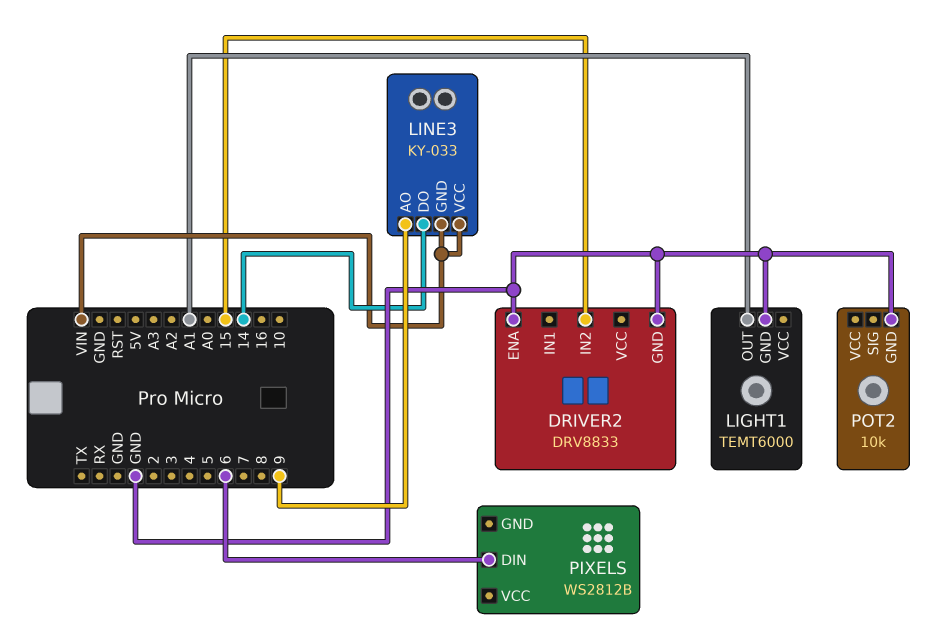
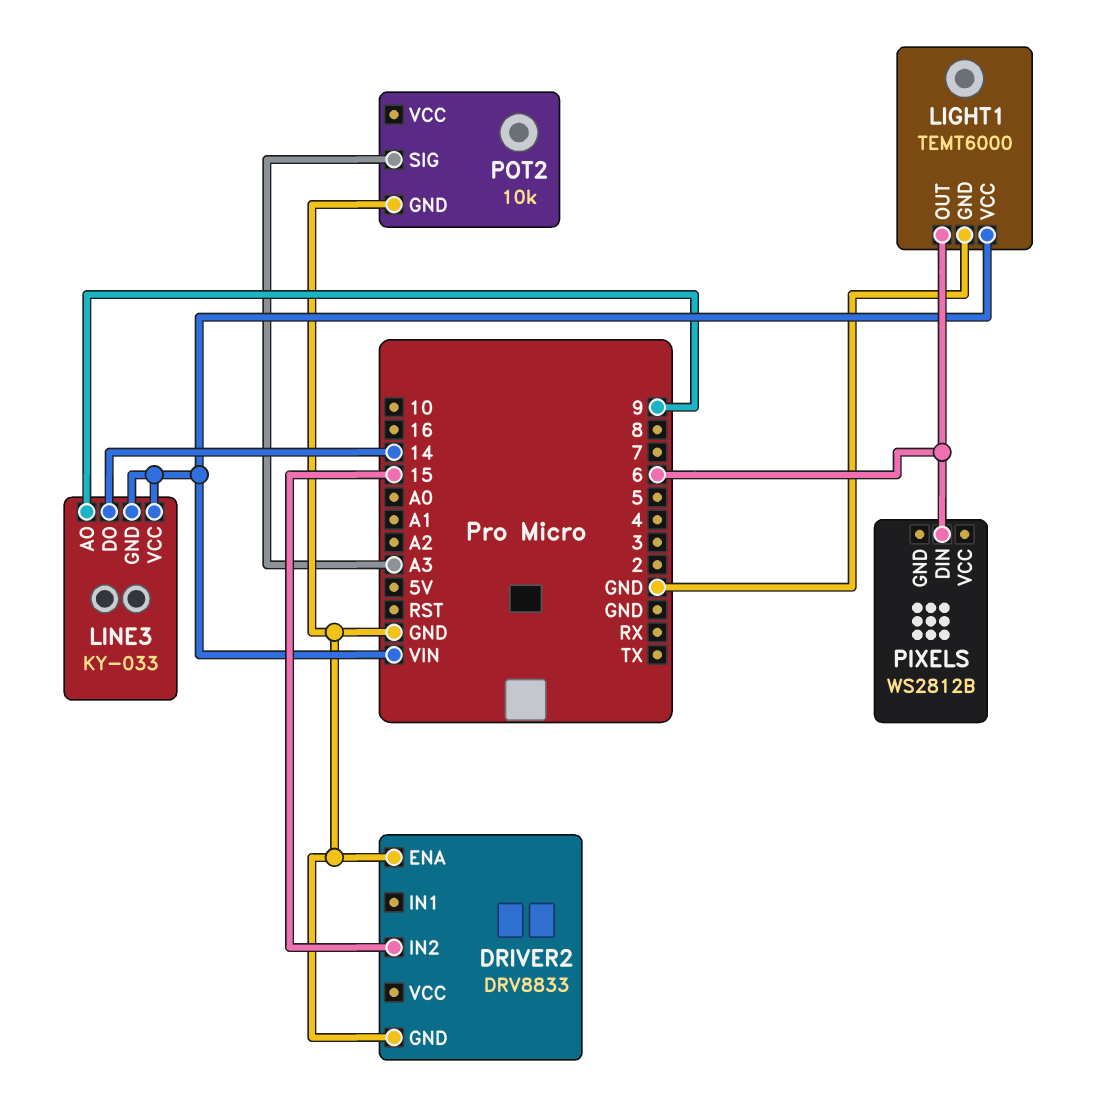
LIGHT1 pin OUT: A1 -> 6
LIGHT1 pin VCC: none -> VIN
POT2 pin SIG: none -> A3

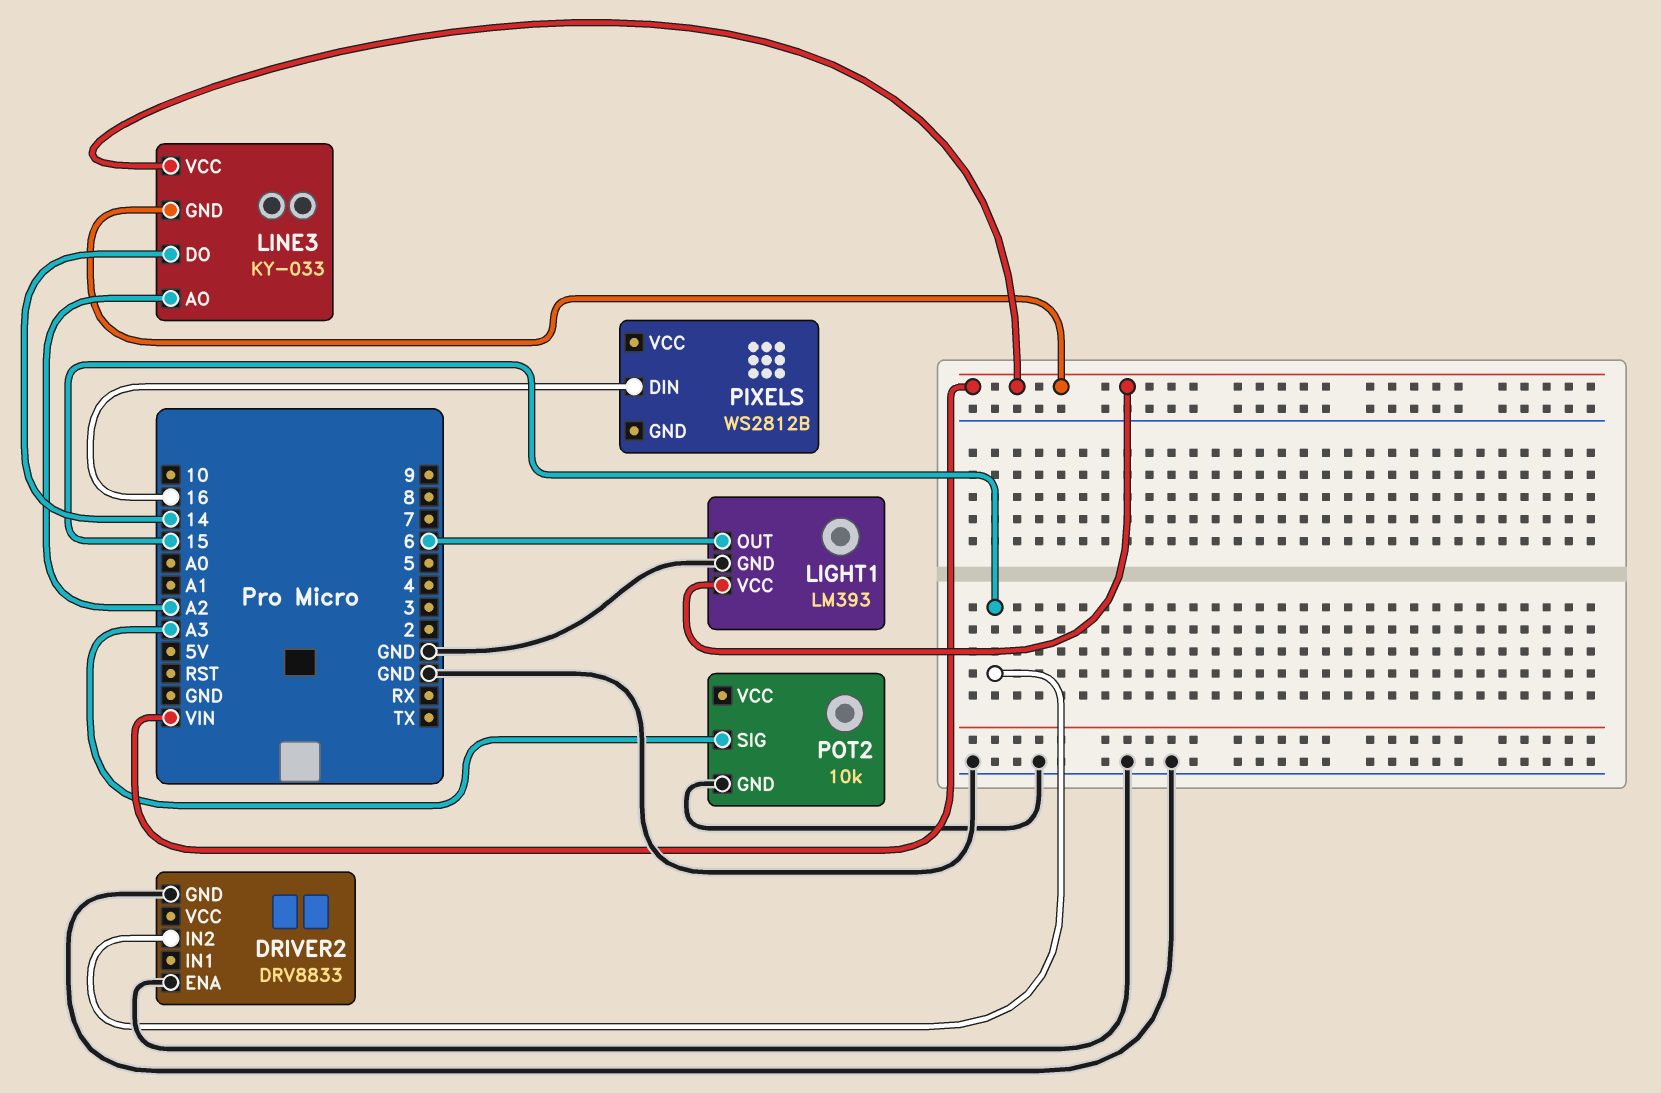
LIGHT1: TEMT6000 -> LM393
LINE3 pin AO: 9 -> A2
PIXELS pin DIN: 6 -> 16

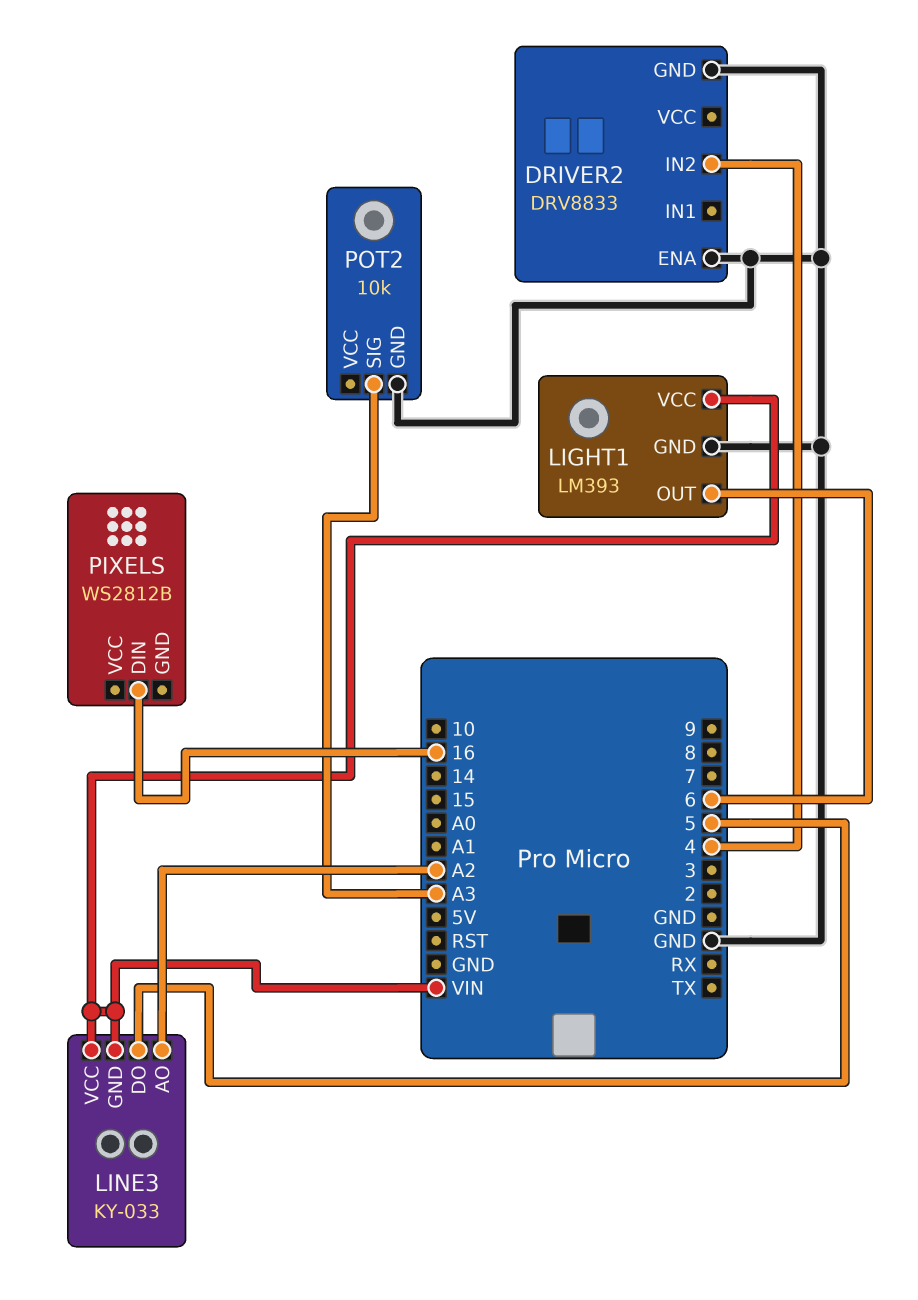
DRIVER2 pin IN2: 15 -> 4
LINE3 pin DO: 14 -> 5

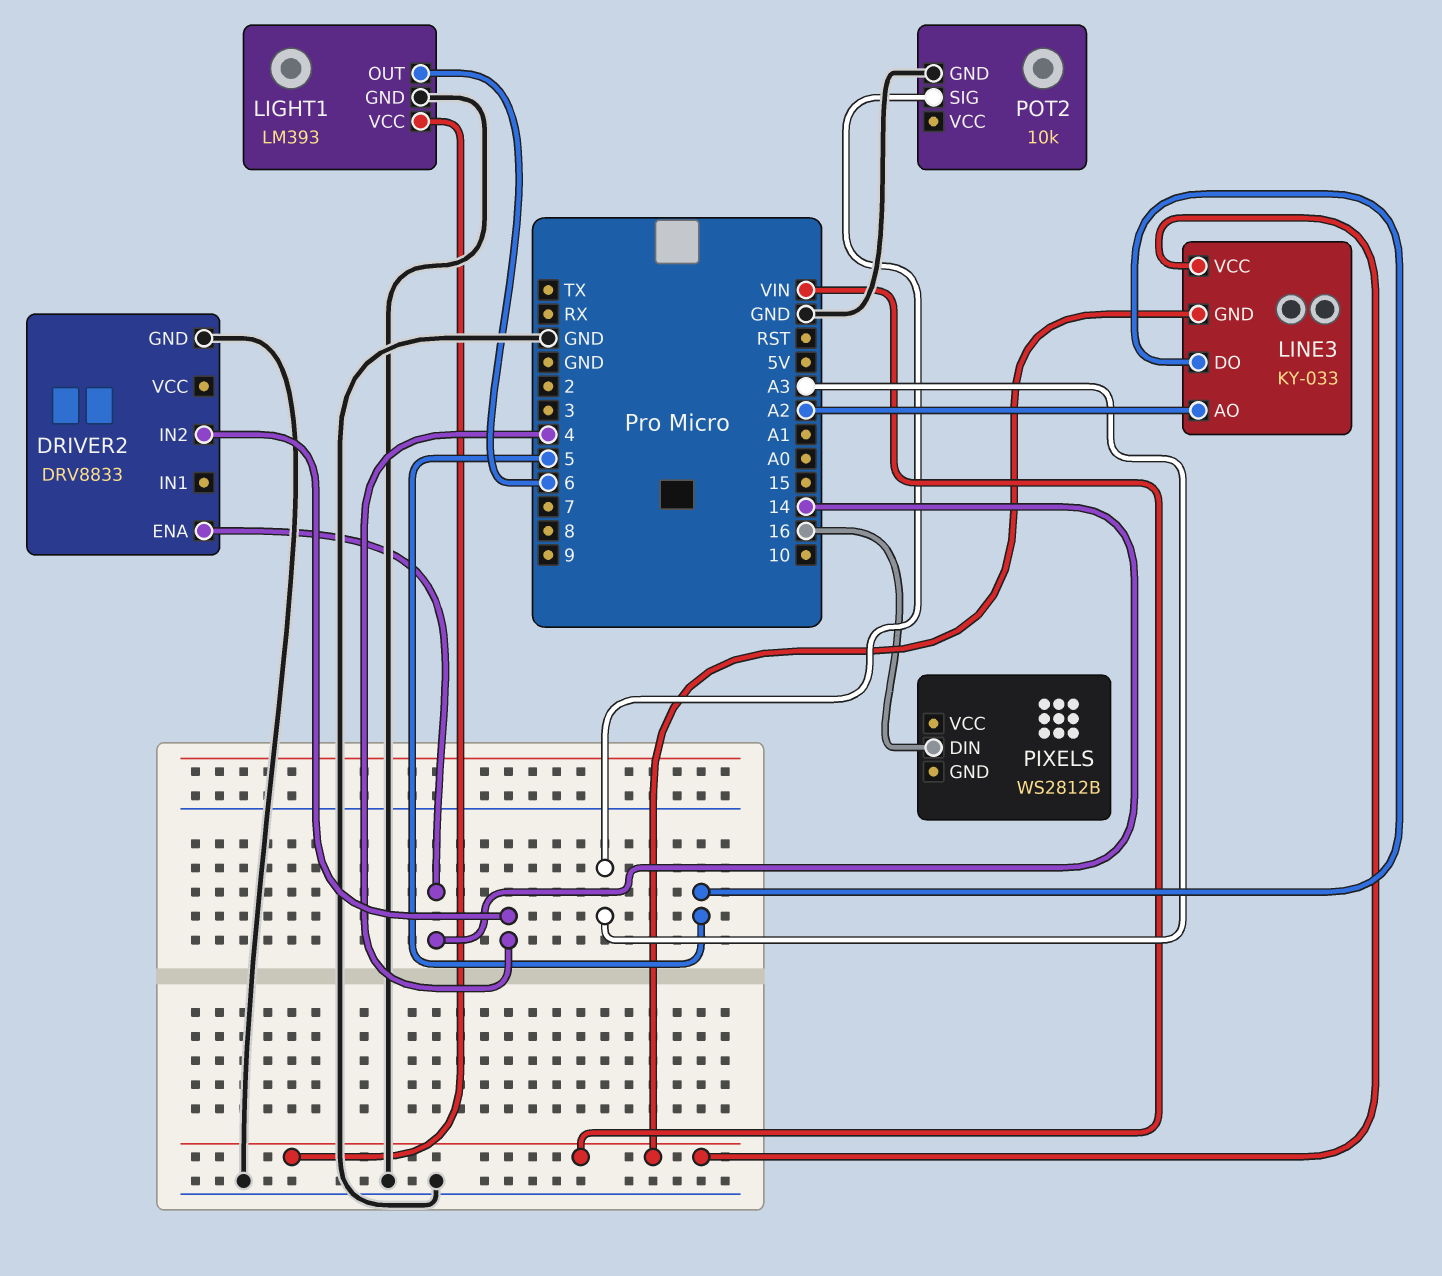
DRIVER2 pin ENA: GND -> 14

